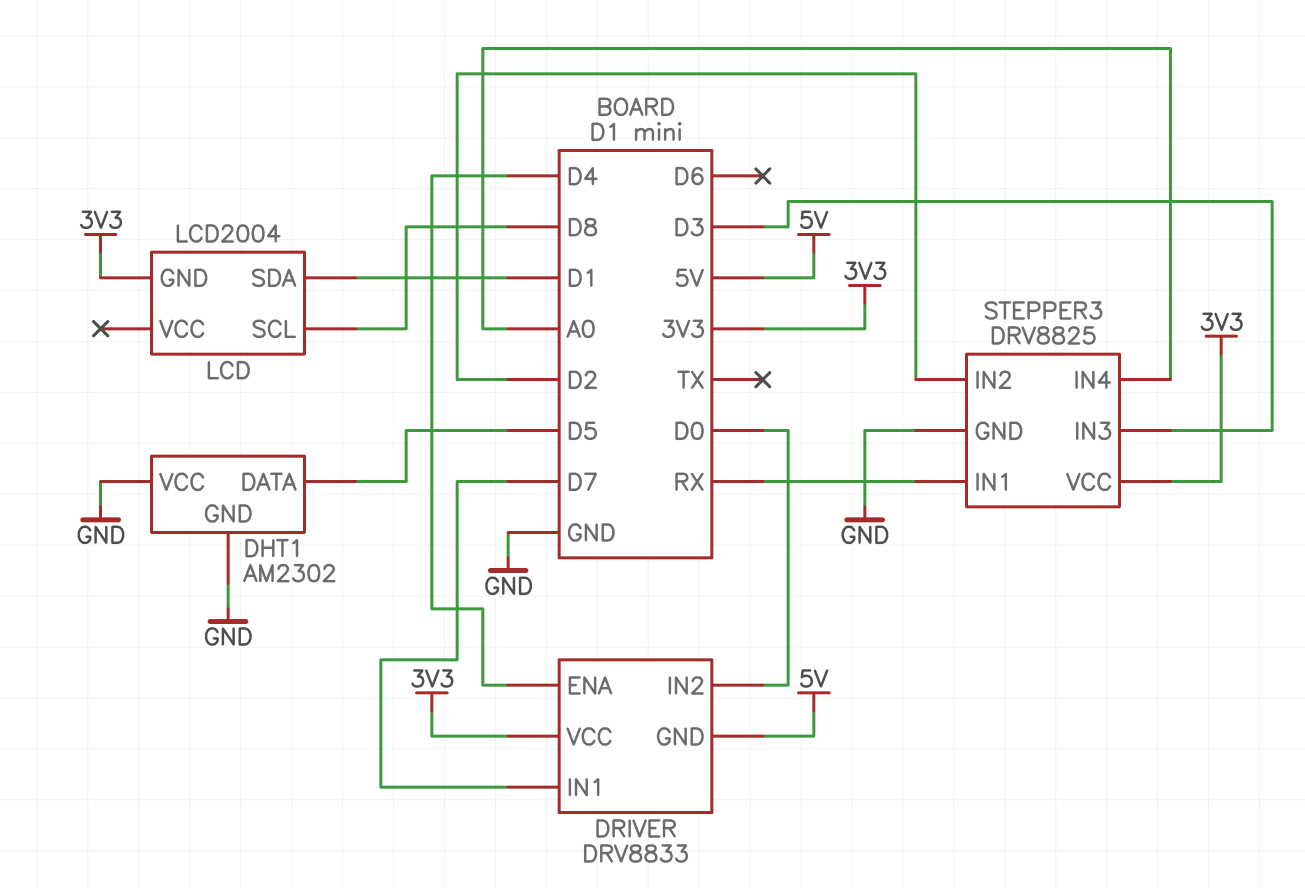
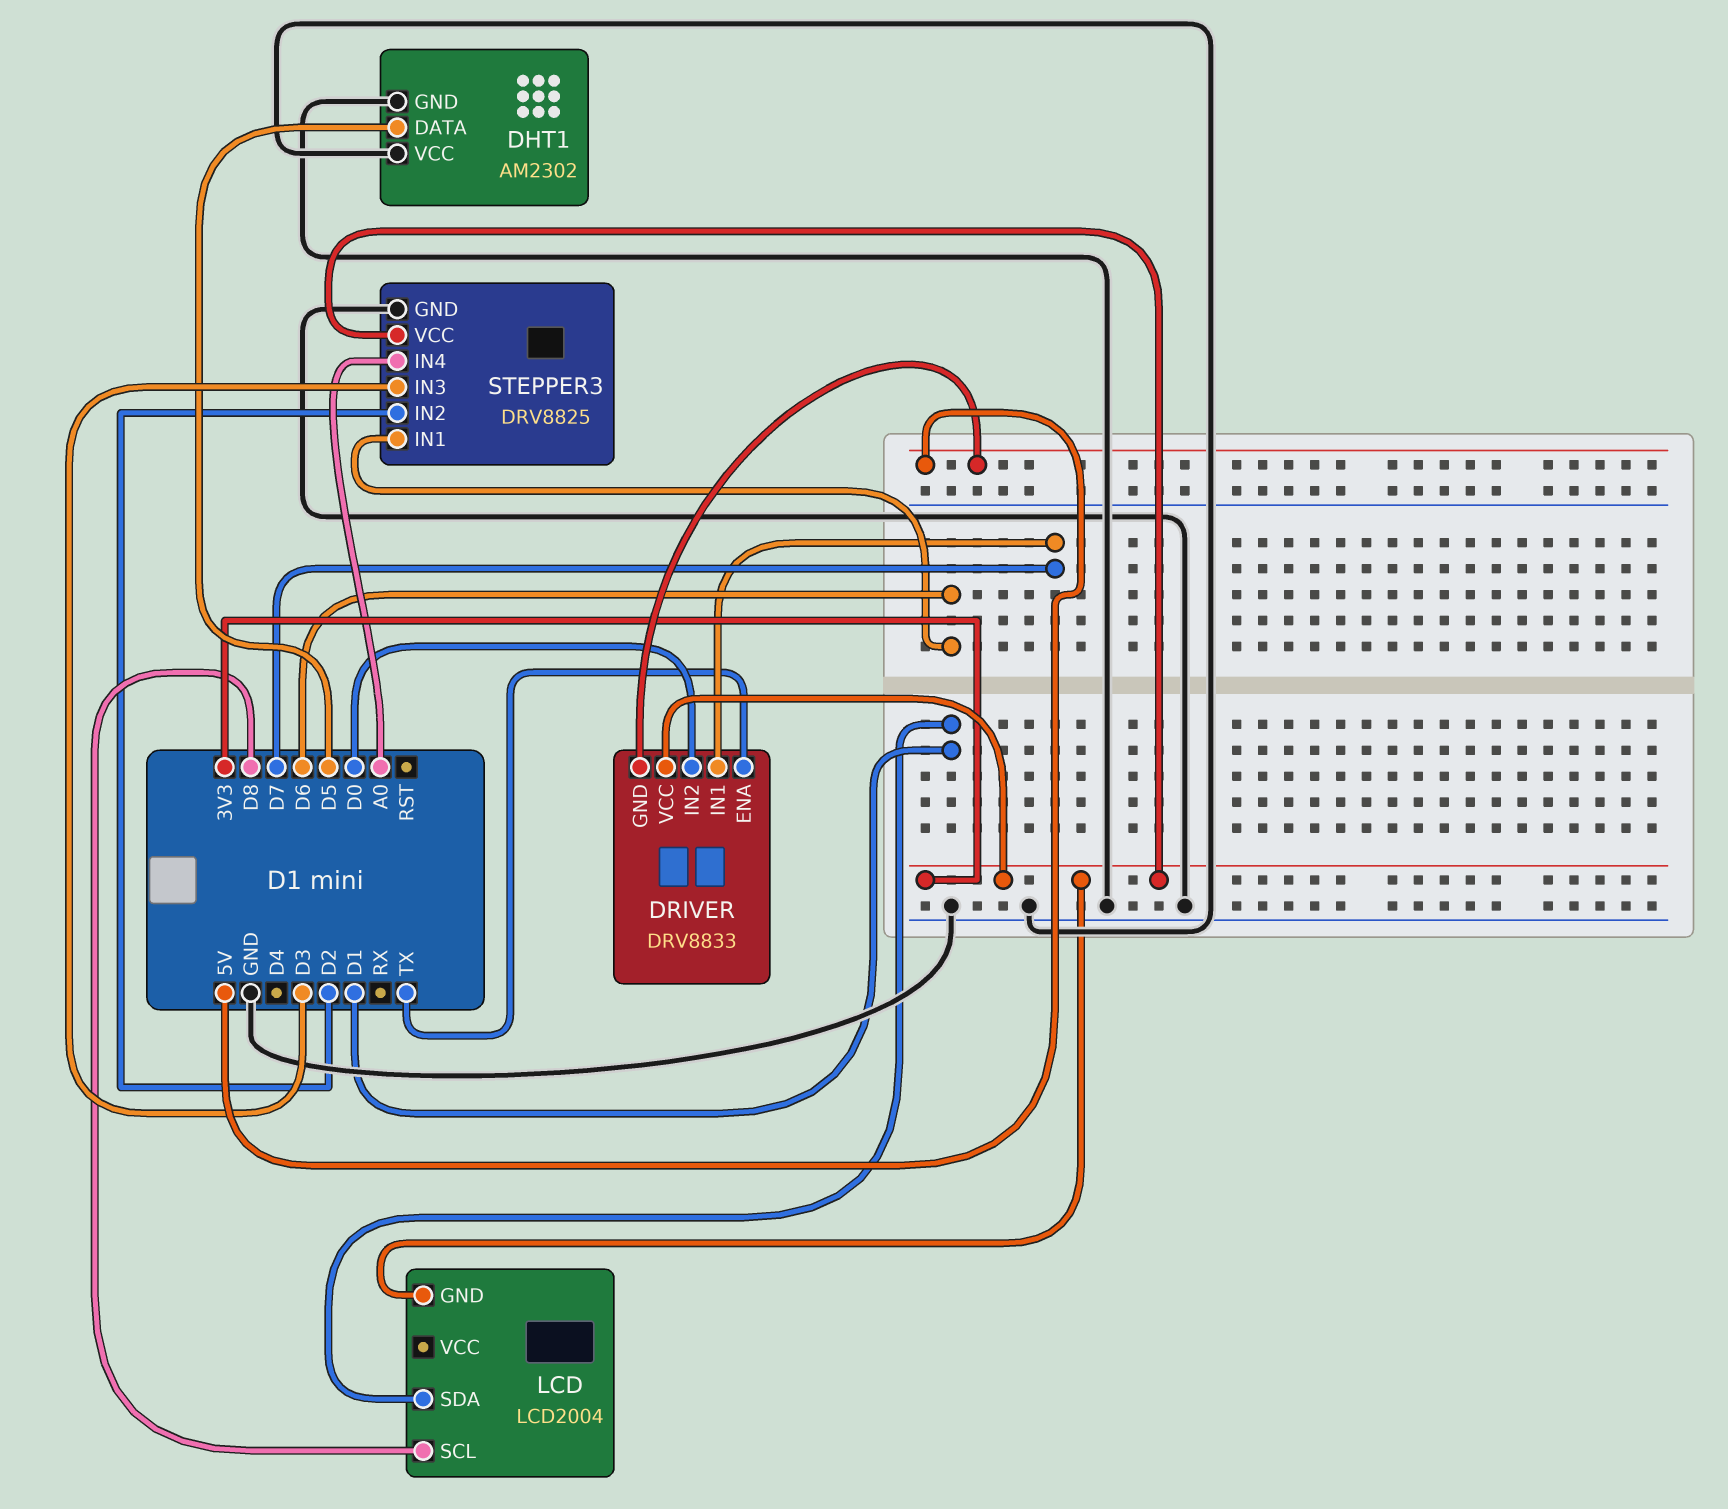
DRIVER pin ENA: D4 -> TX
STEPPER3 pin IN1: RX -> D6

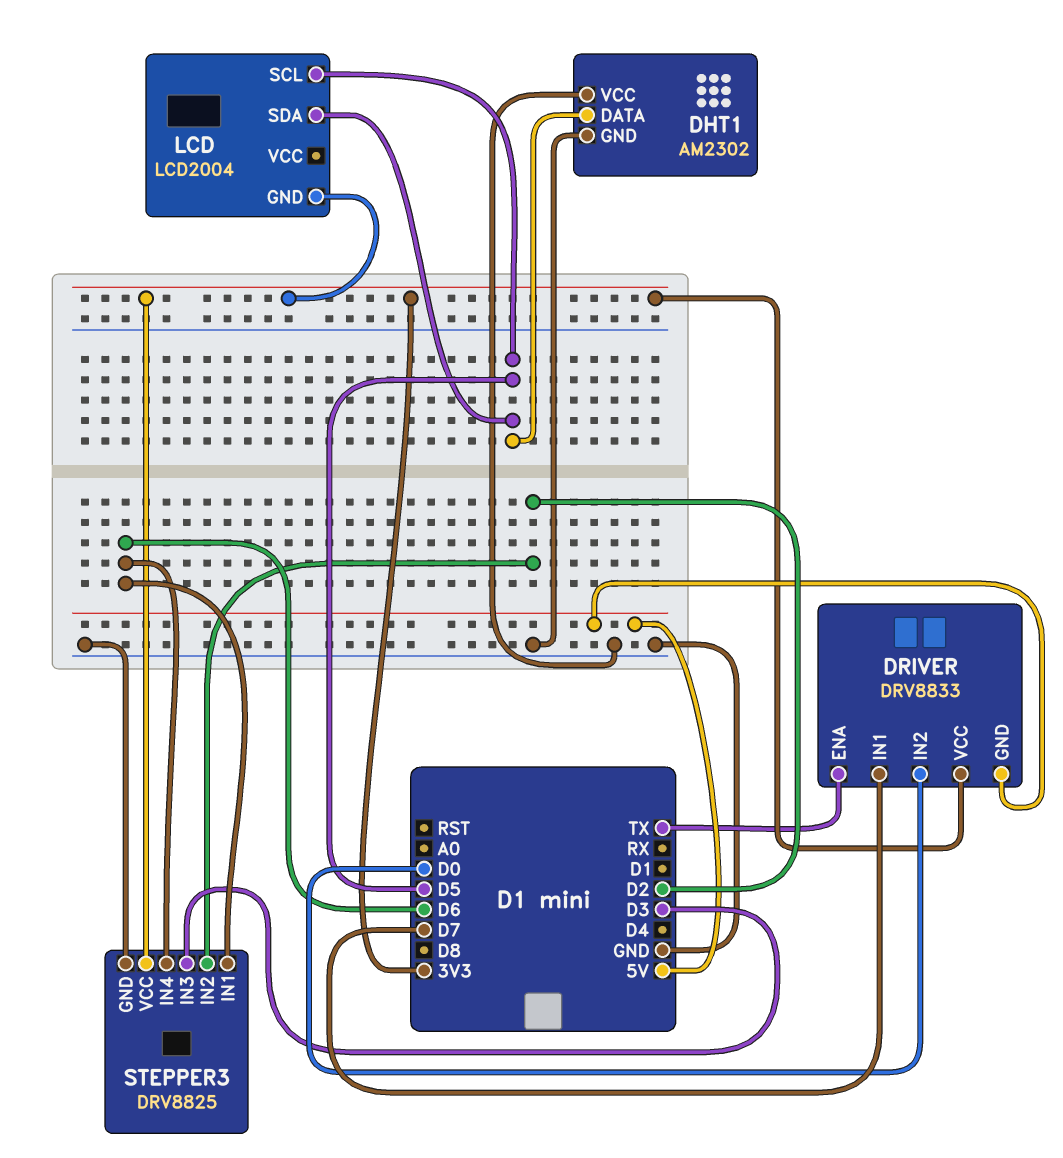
LCD pin SCL: D8 -> D5
LCD pin SDA: D1 -> D5
STEPPER3 pin IN4: A0 -> D6

